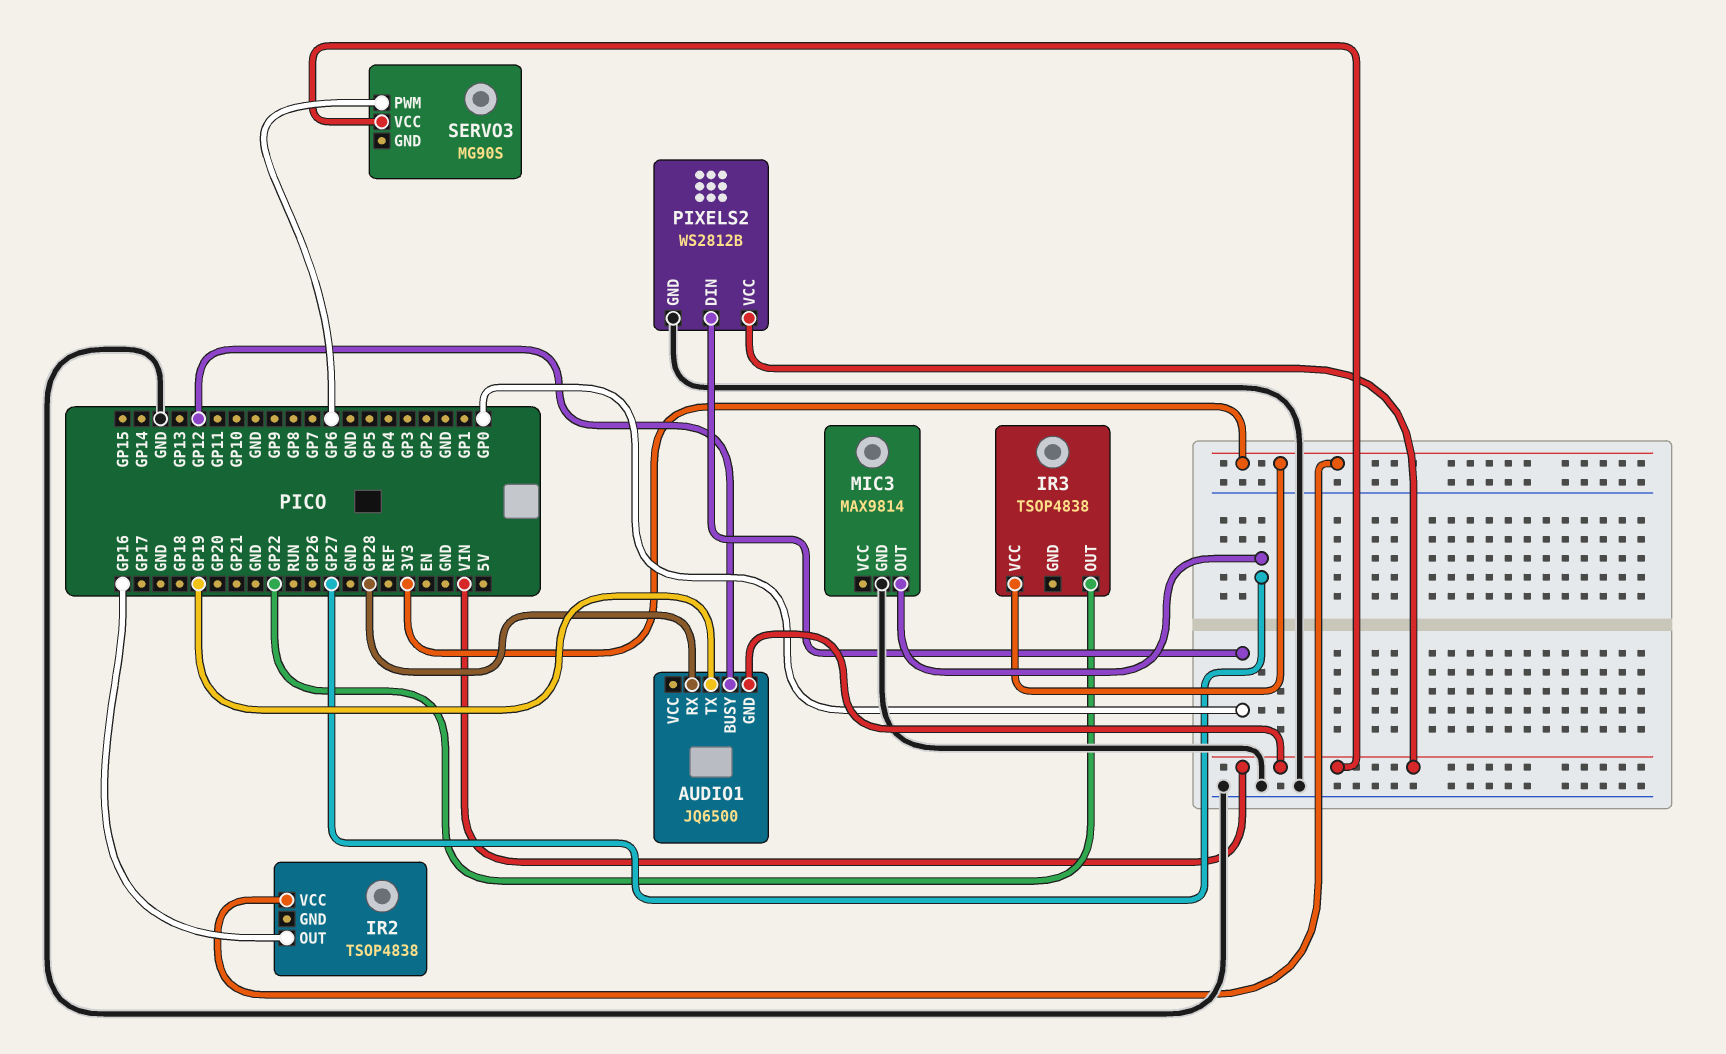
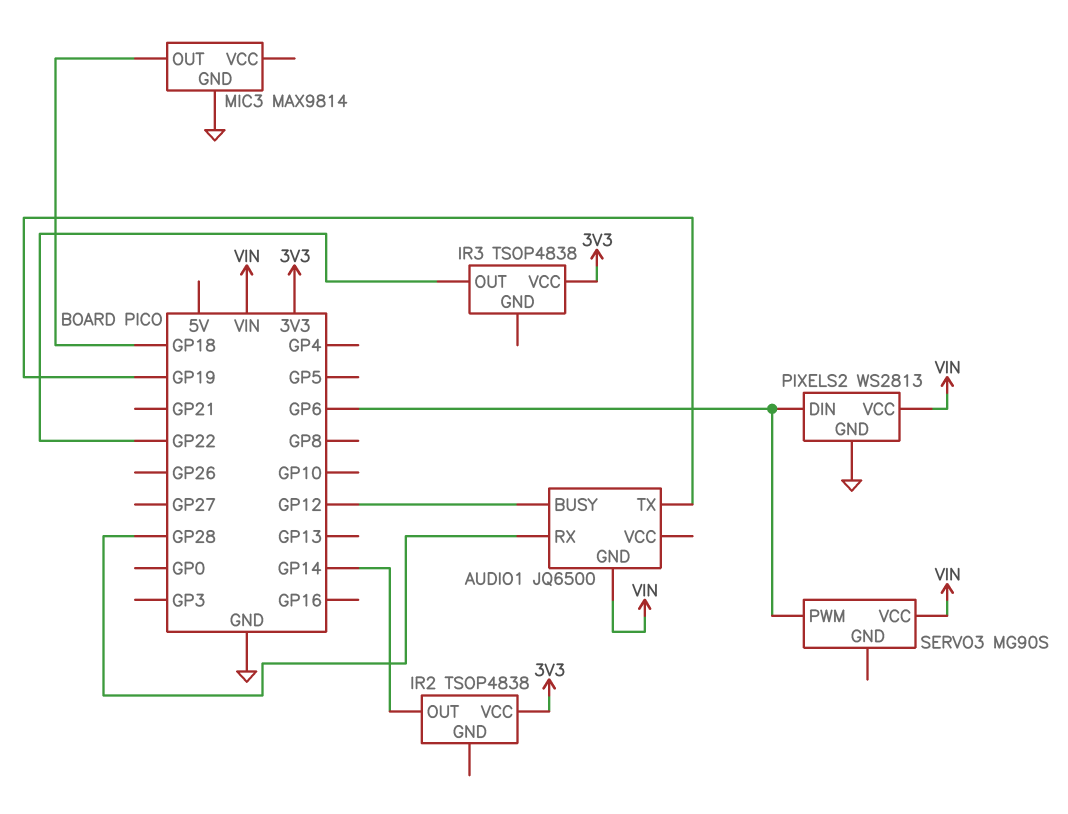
IR2 pin OUT: GP16 -> GP14
MIC3 pin OUT: GP27 -> GP18
PIXELS2: WS2812B -> WS2813
PIXELS2 pin DIN: GP0 -> GP6

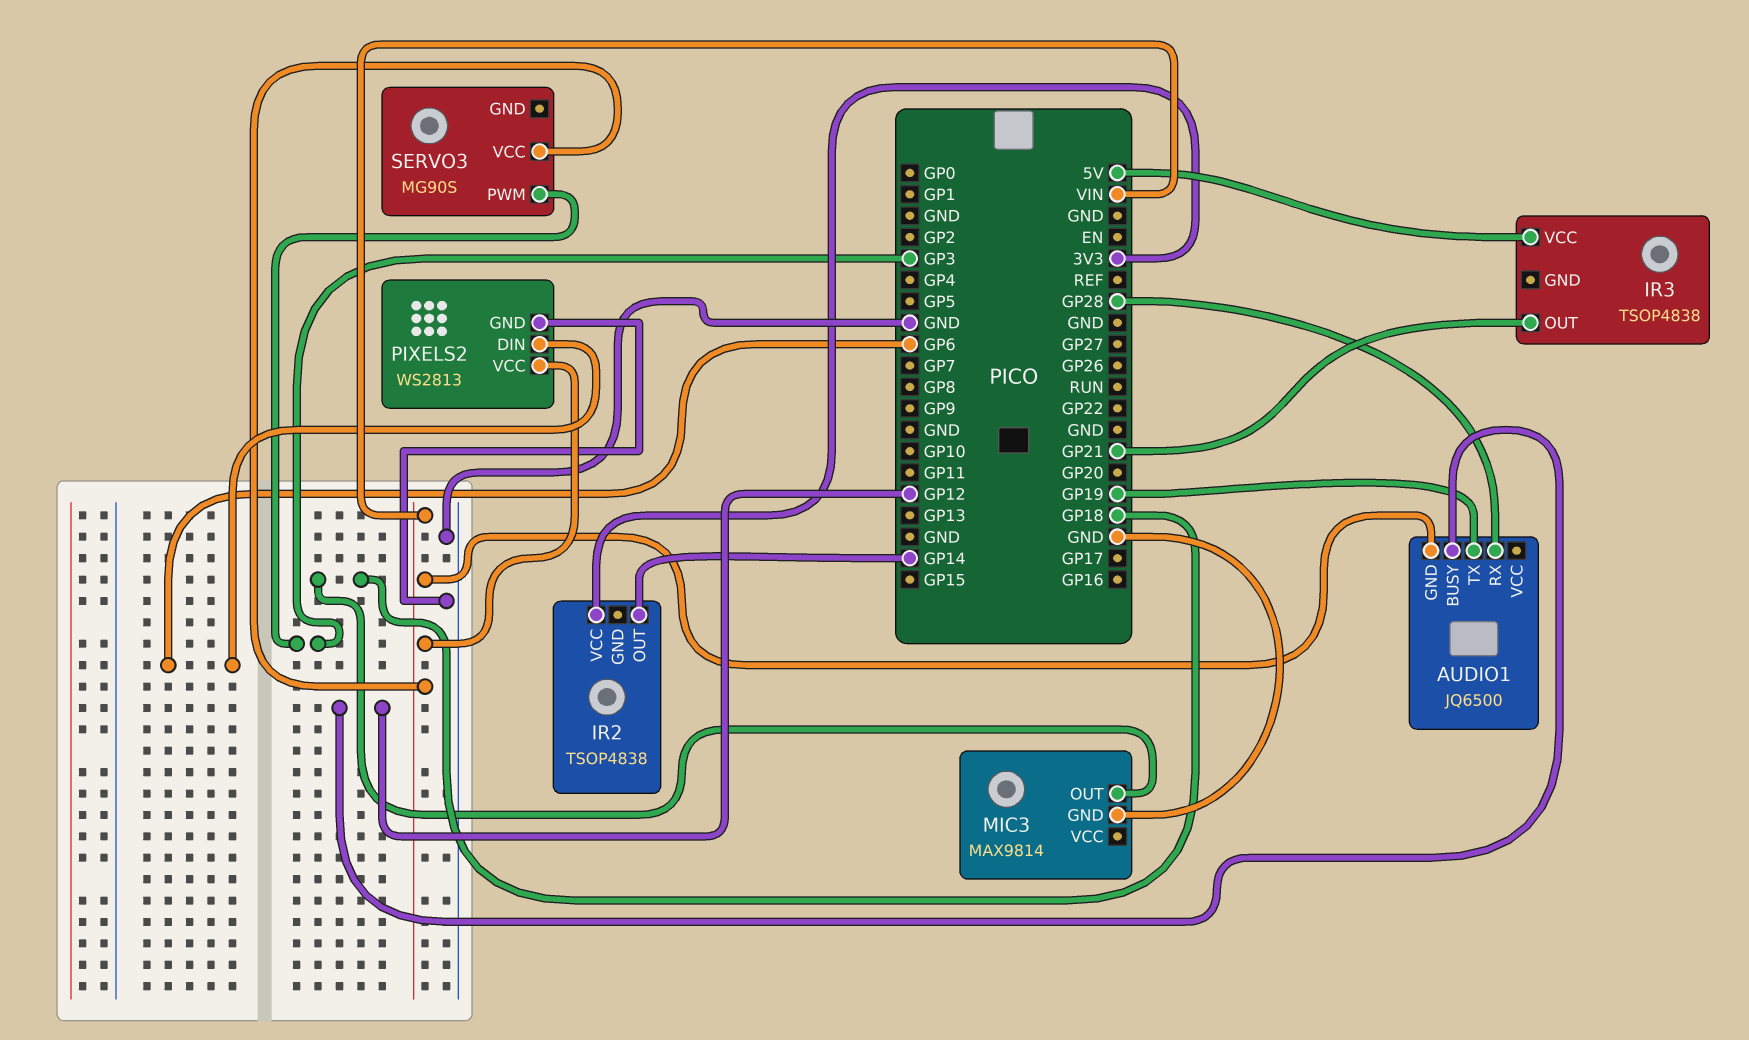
IR3 pin OUT: GP22 -> GP21
IR3 pin VCC: 3V3 -> 5V
SERVO3 pin PWM: GP6 -> GP3

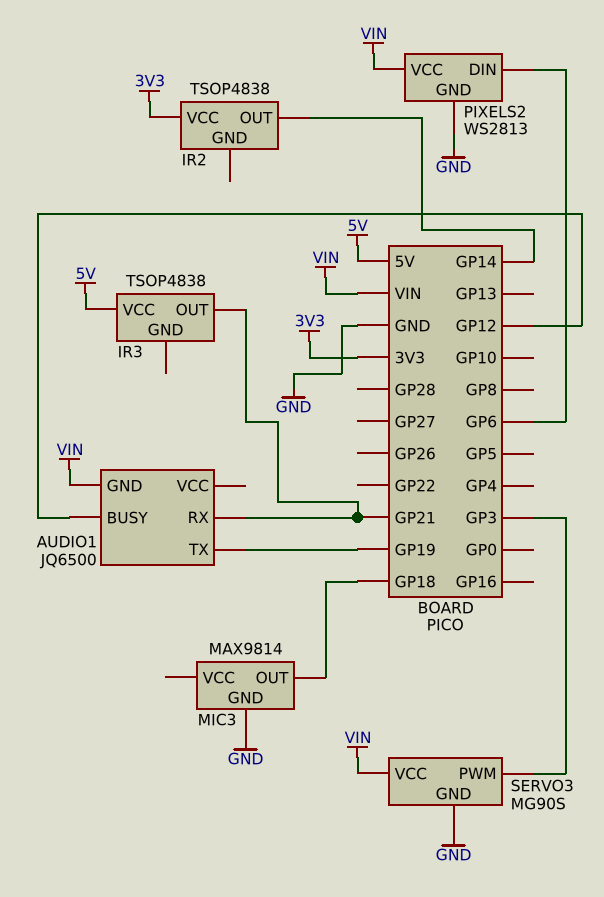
AUDIO1 pin RX: GP28 -> GP21
SERVO3 pin GND: none -> GND

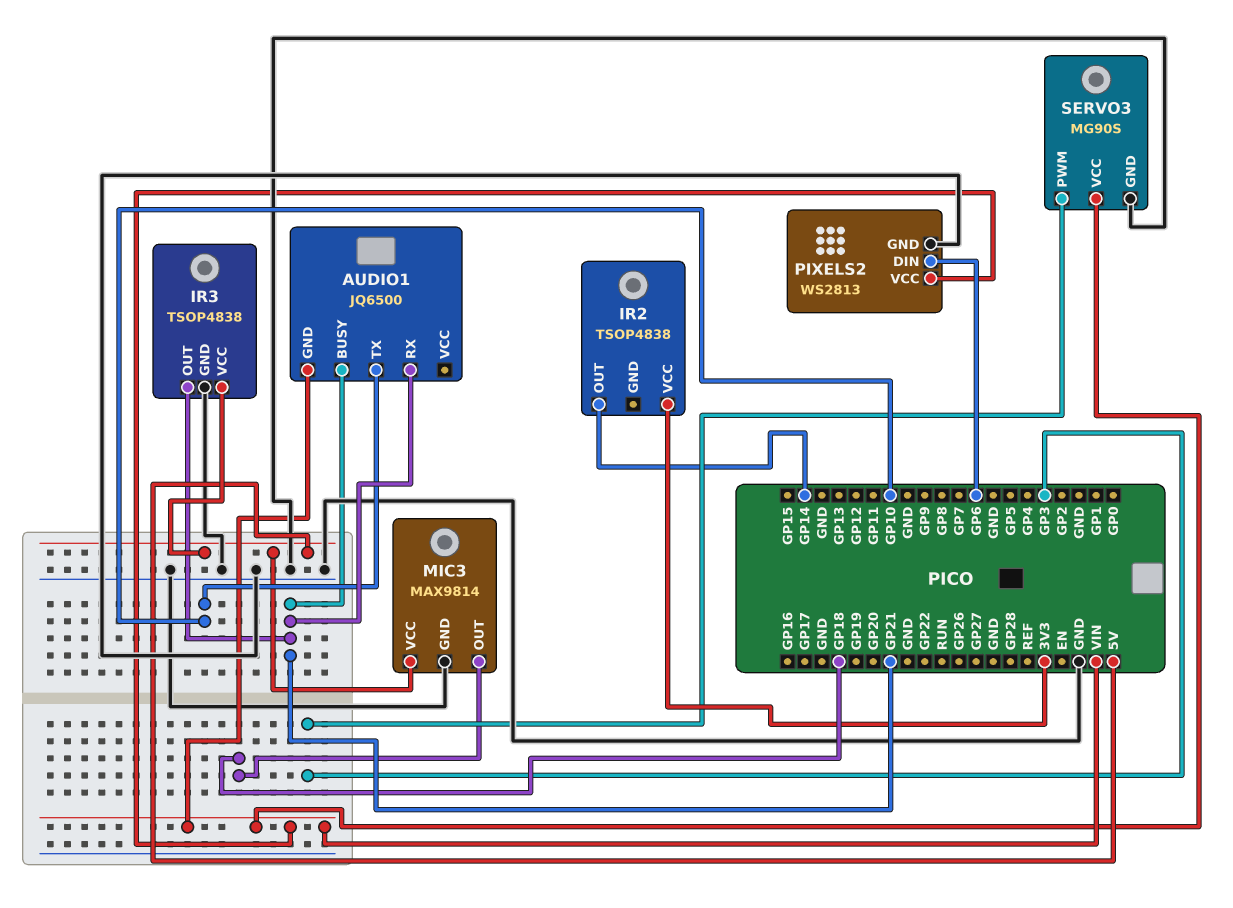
AUDIO1 pin BUSY: GP12 -> GP21
AUDIO1 pin TX: GP19 -> GP10
IR3 pin GND: none -> GND
MIC3 pin VCC: none -> 5V

